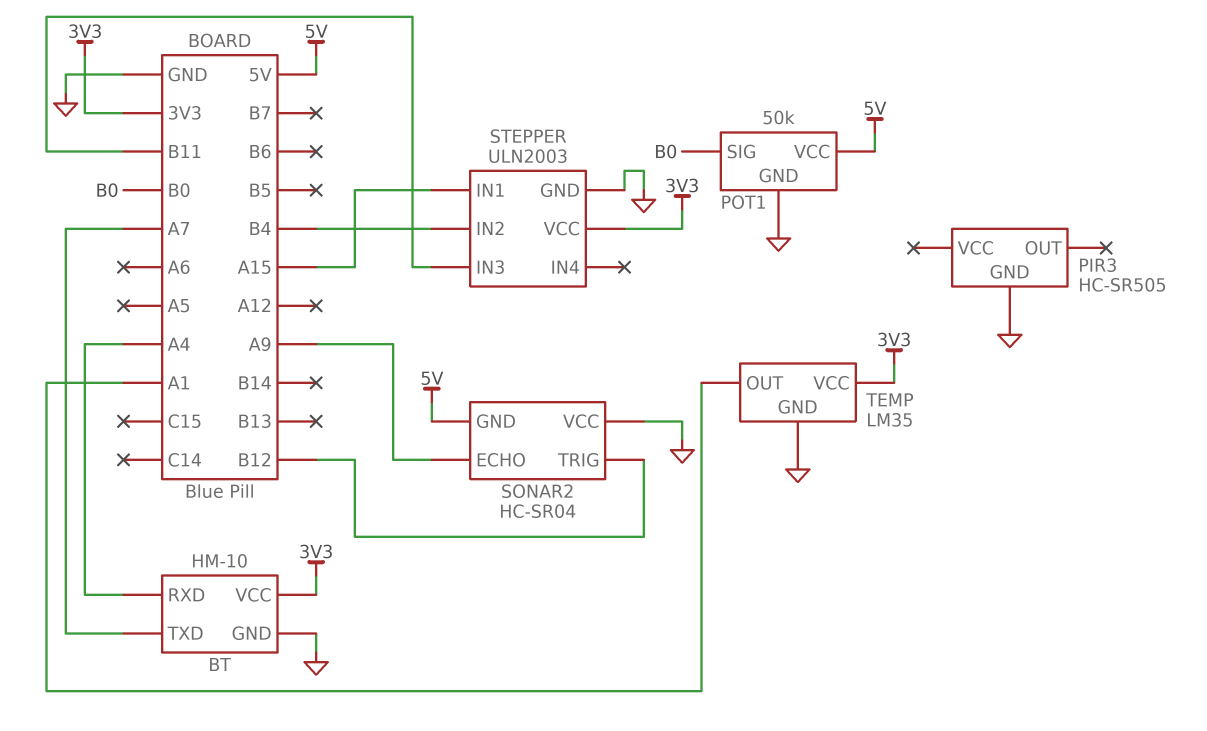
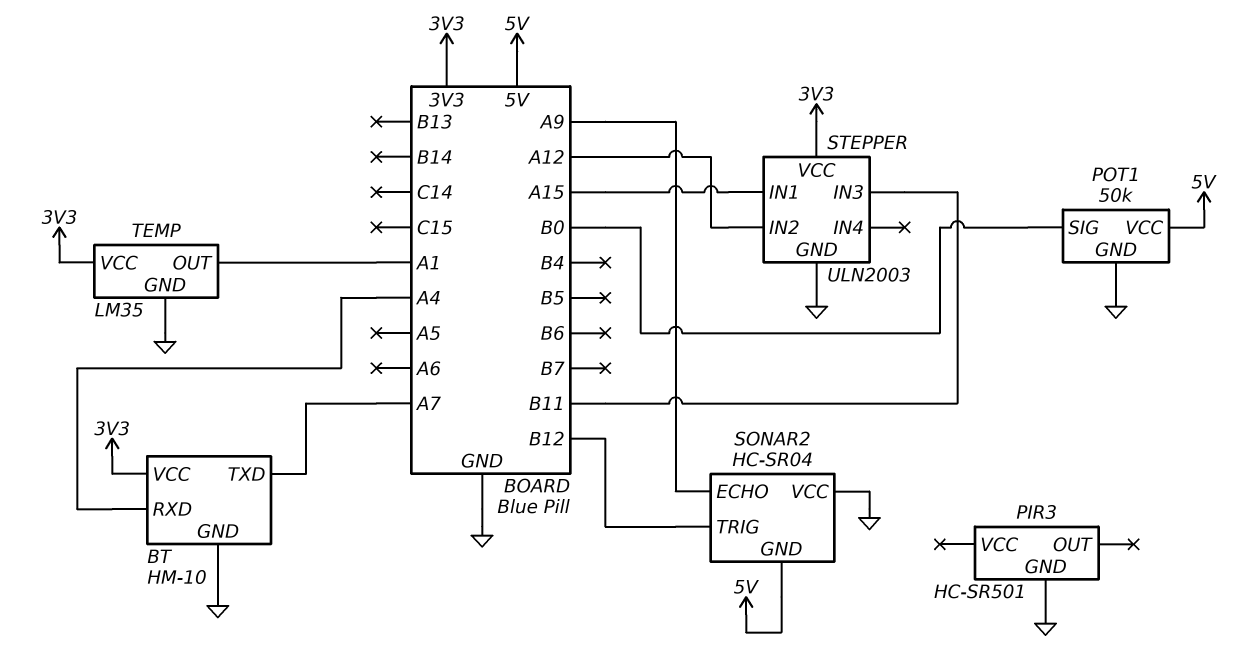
PIR3: HC-SR505 -> HC-SR501
STEPPER pin IN2: B4 -> A12

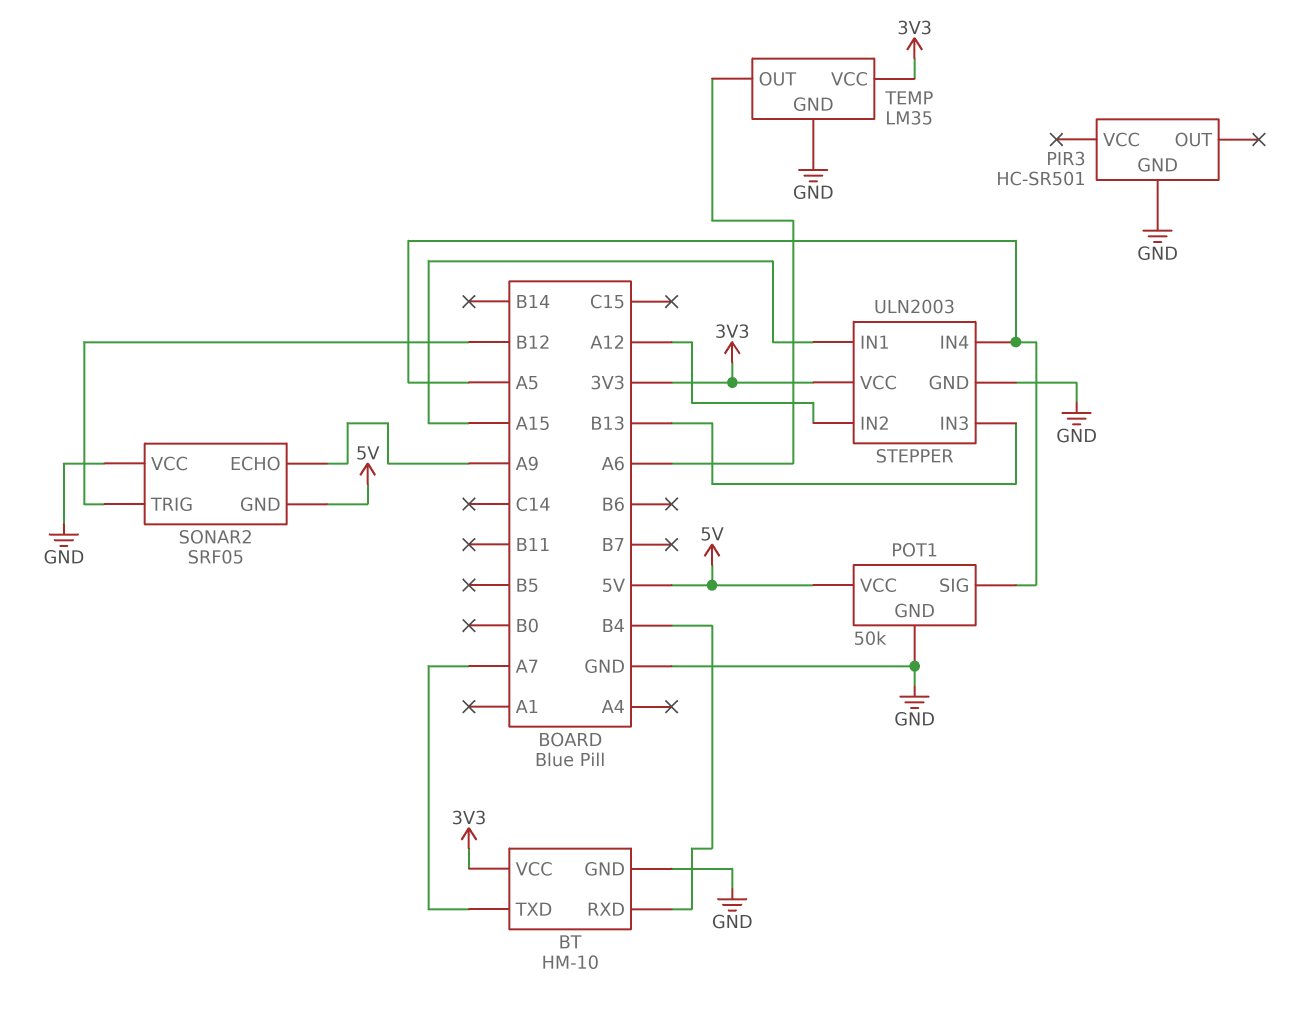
BT pin RXD: A4 -> B4
POT1 pin SIG: B0 -> A5
SONAR2: HC-SR04 -> SRF05
STEPPER pin IN3: B11 -> B13
STEPPER pin IN4: none -> A5
TEMP pin OUT: A1 -> A6

